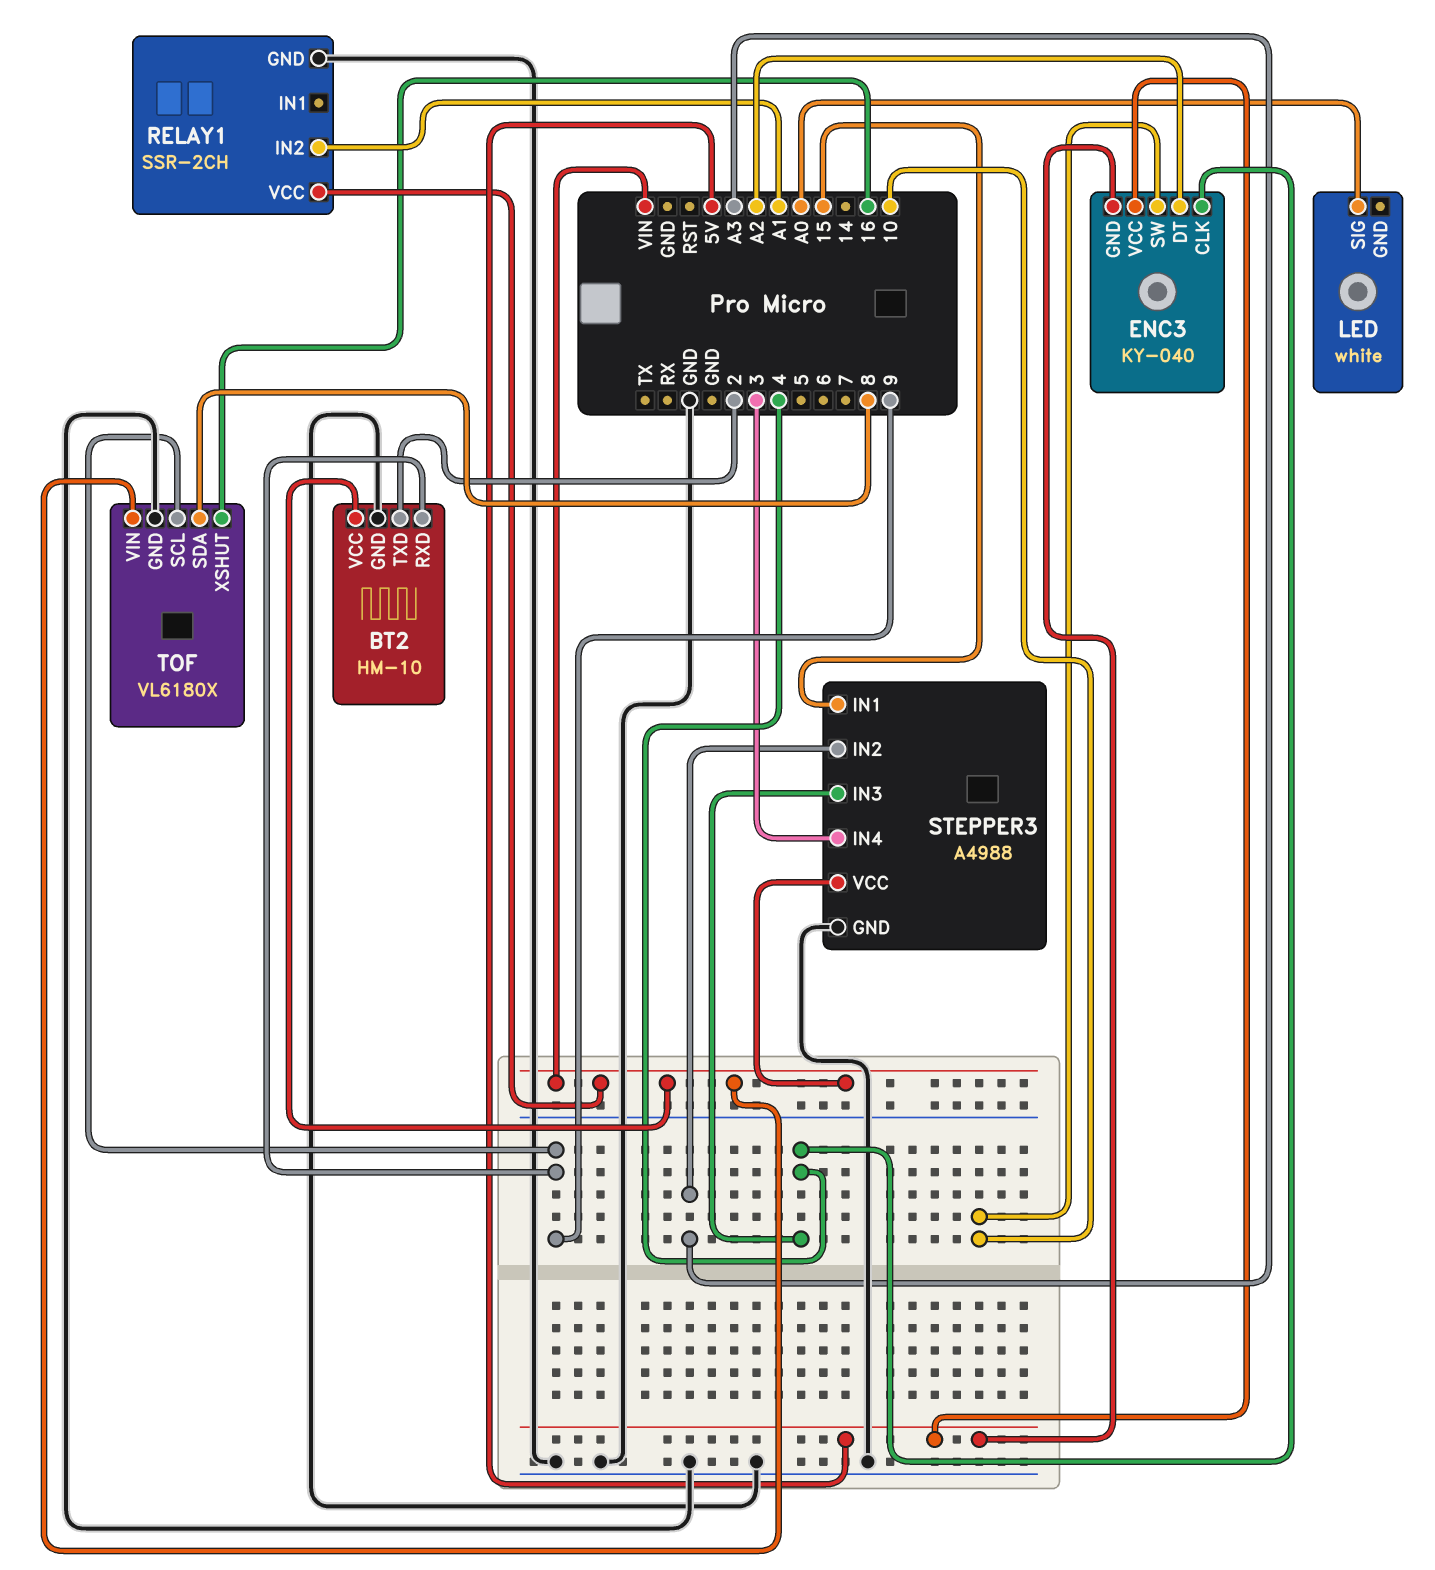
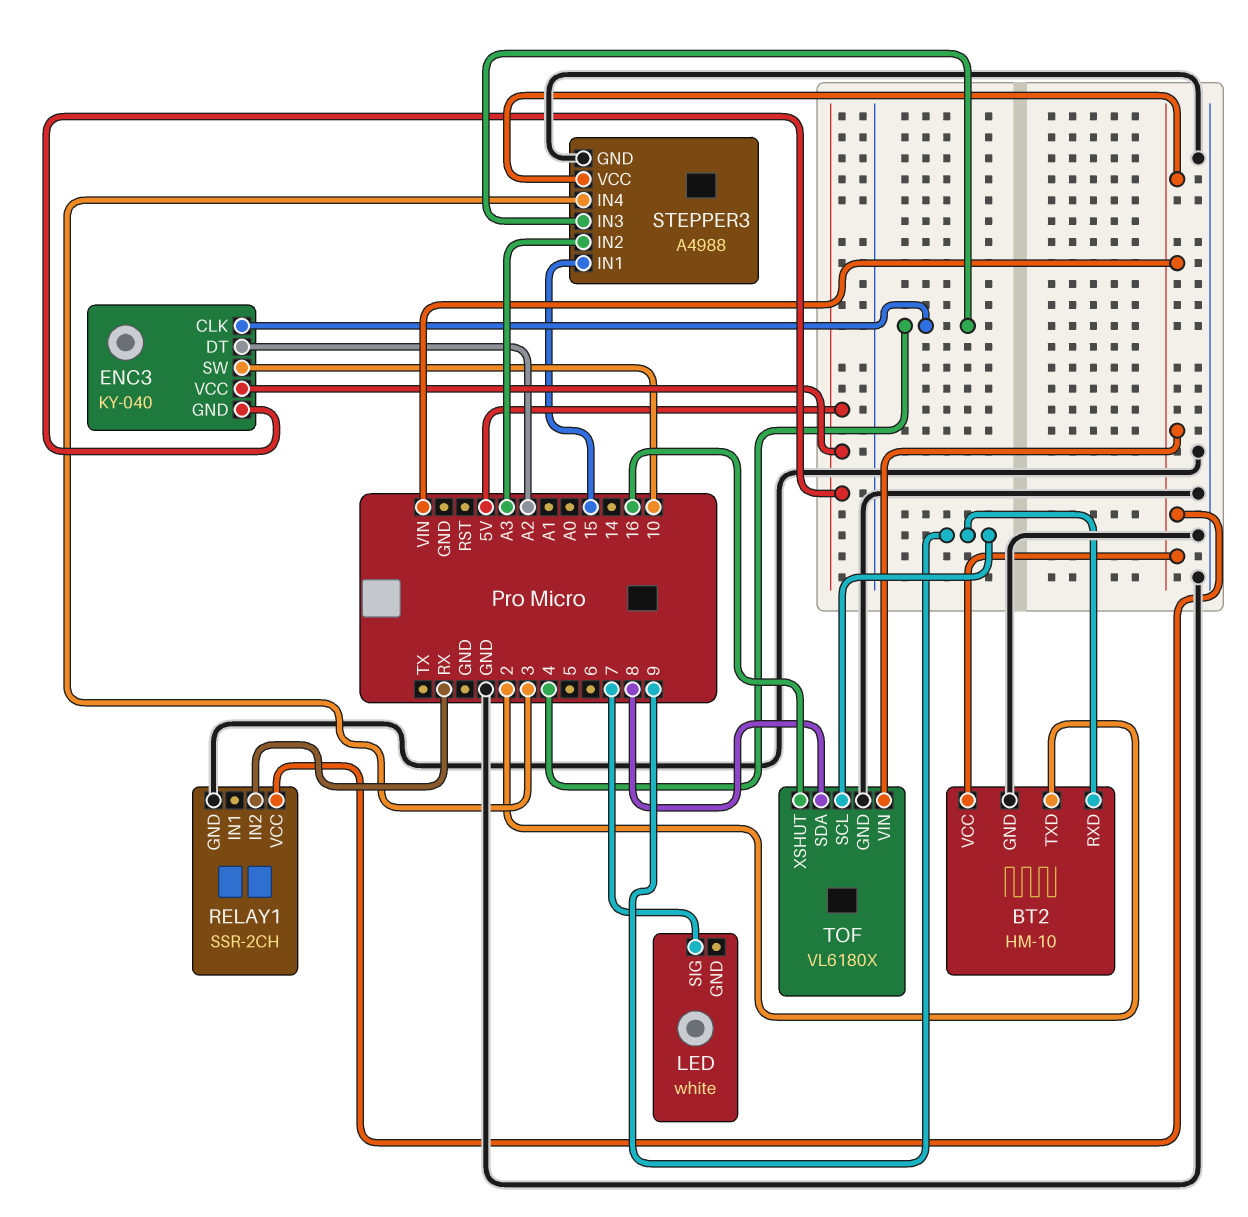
LED pin SIG: A0 -> 7
RELAY1 pin IN2: A1 -> RX

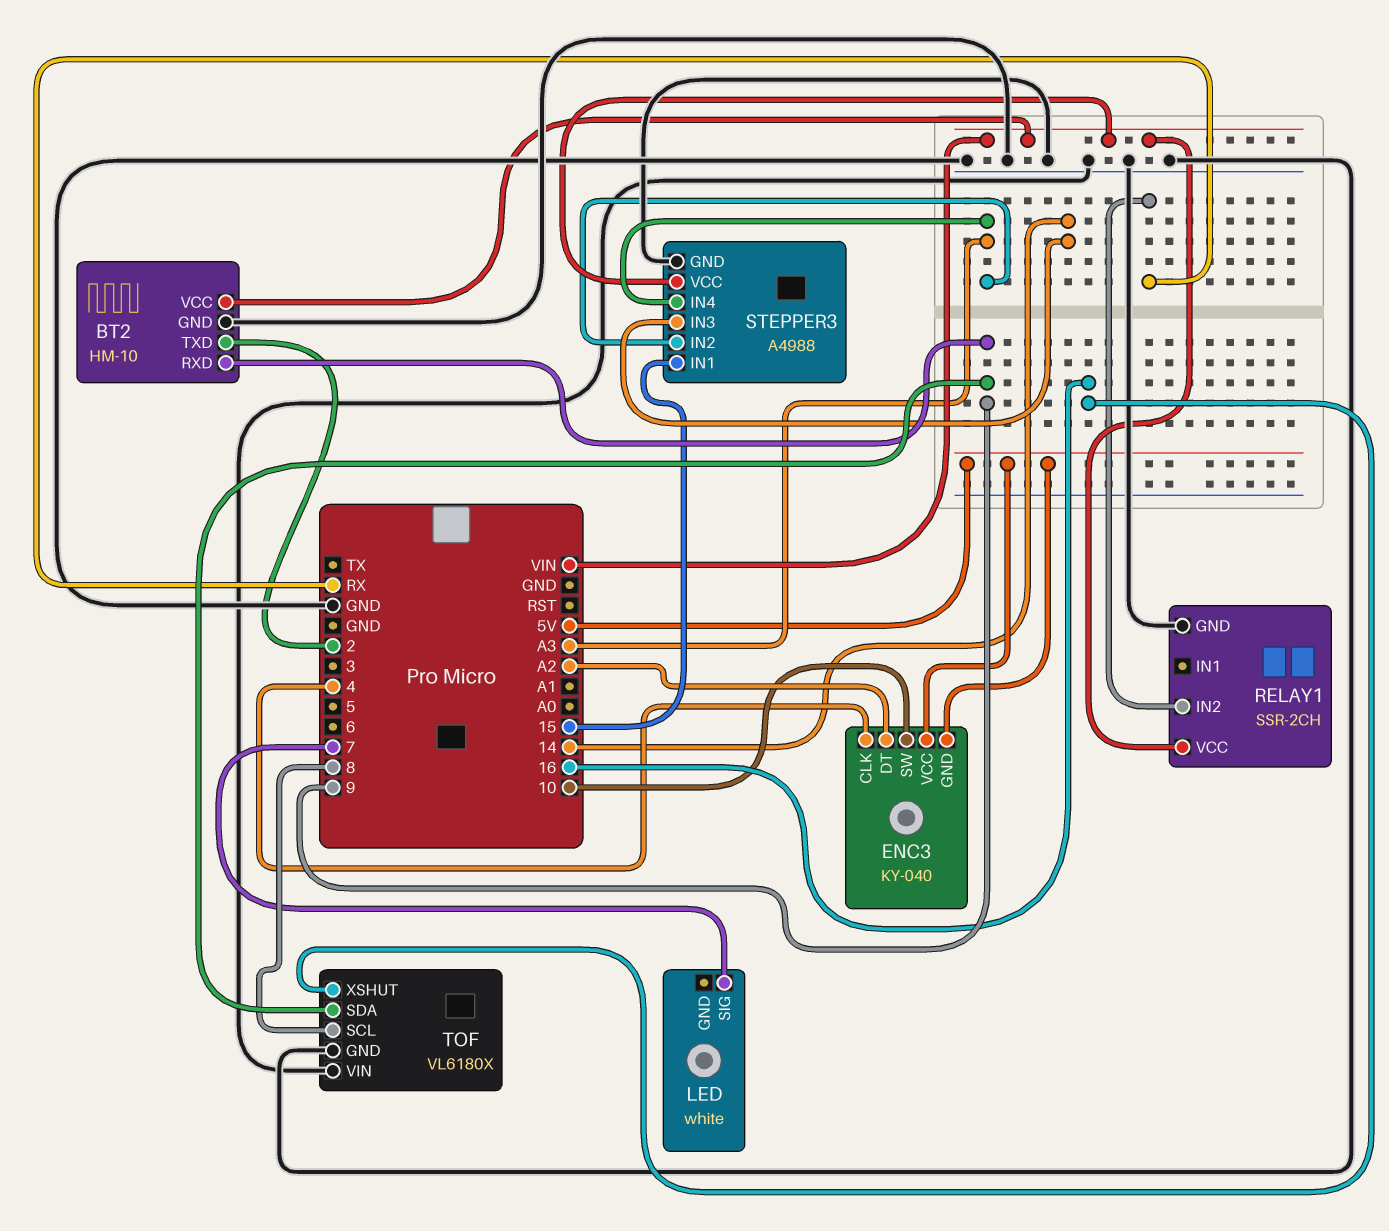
STEPPER3 pin IN3: 4 -> 14
STEPPER3 pin IN4: 3 -> A3
TOF pin SCL: 9 -> 8
TOF pin SDA: 8 -> 9
TOF pin VIN: VIN -> GND

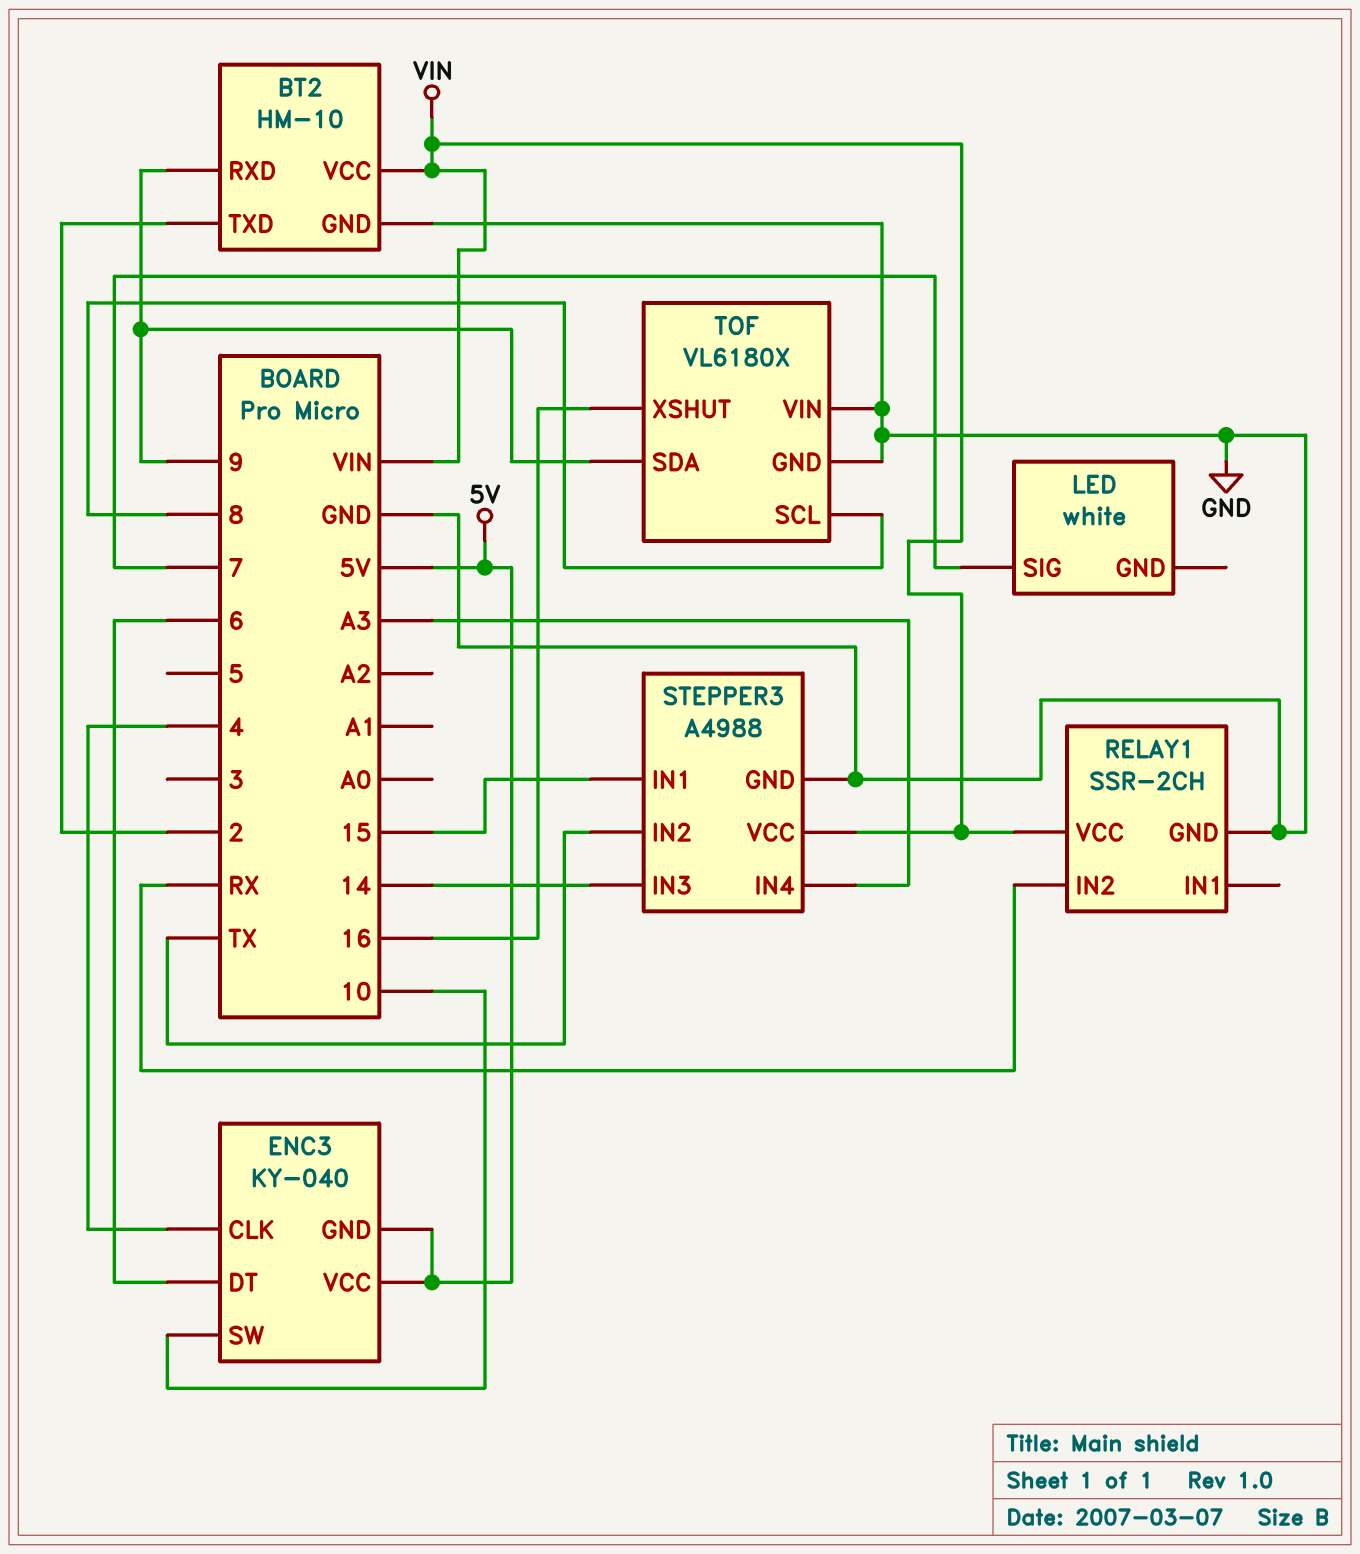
ENC3 pin DT: A2 -> 6
STEPPER3 pin IN2: A3 -> TX

